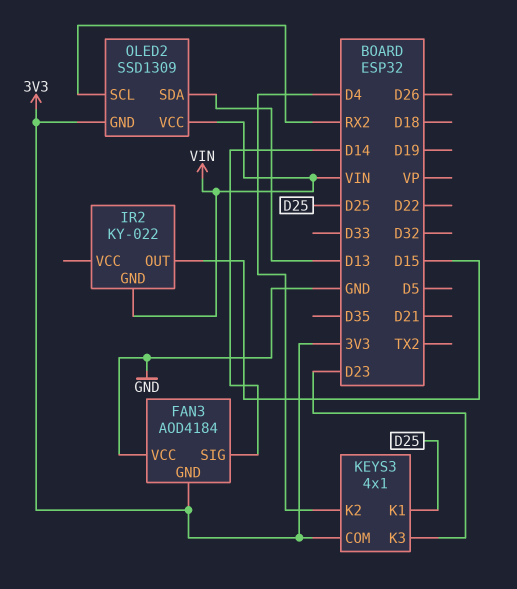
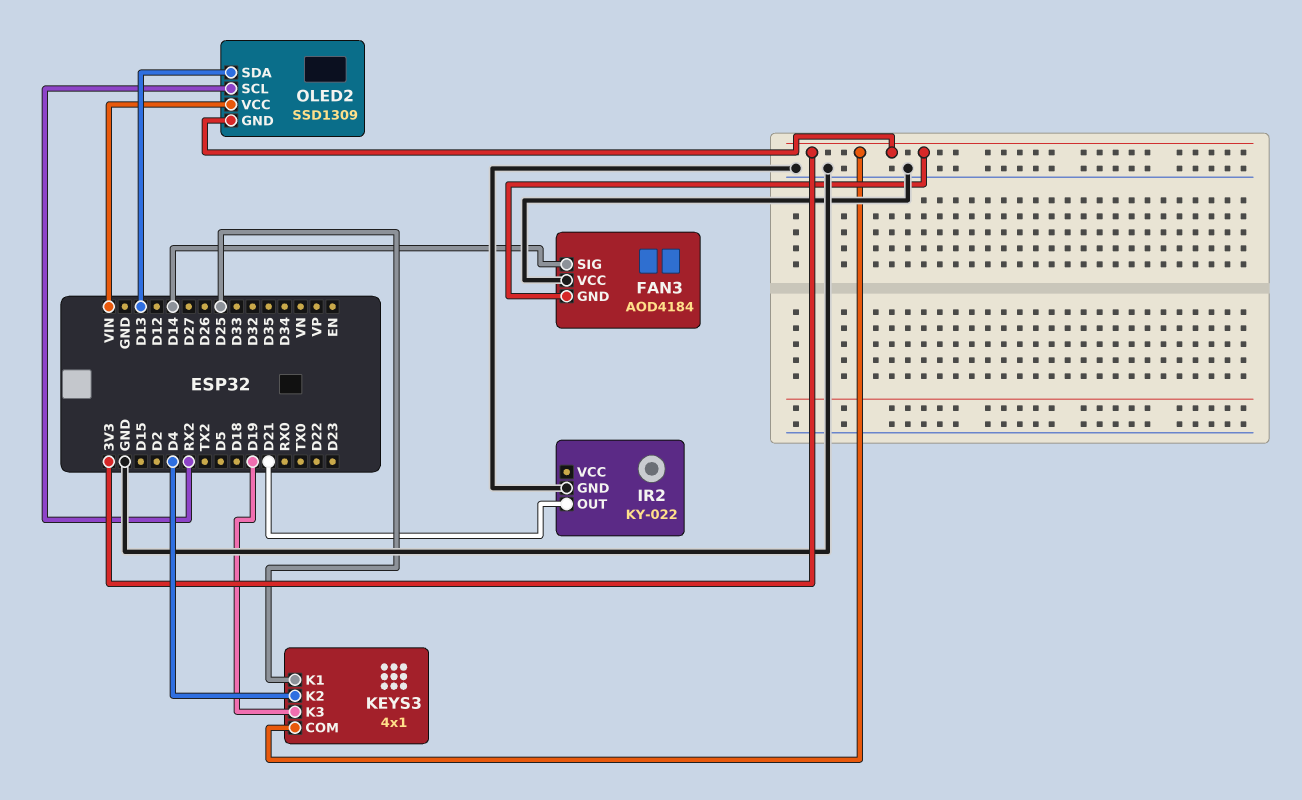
IR2 pin GND: VIN -> GND
IR2 pin OUT: D15 -> D21
KEYS3 pin K3: D23 -> D19

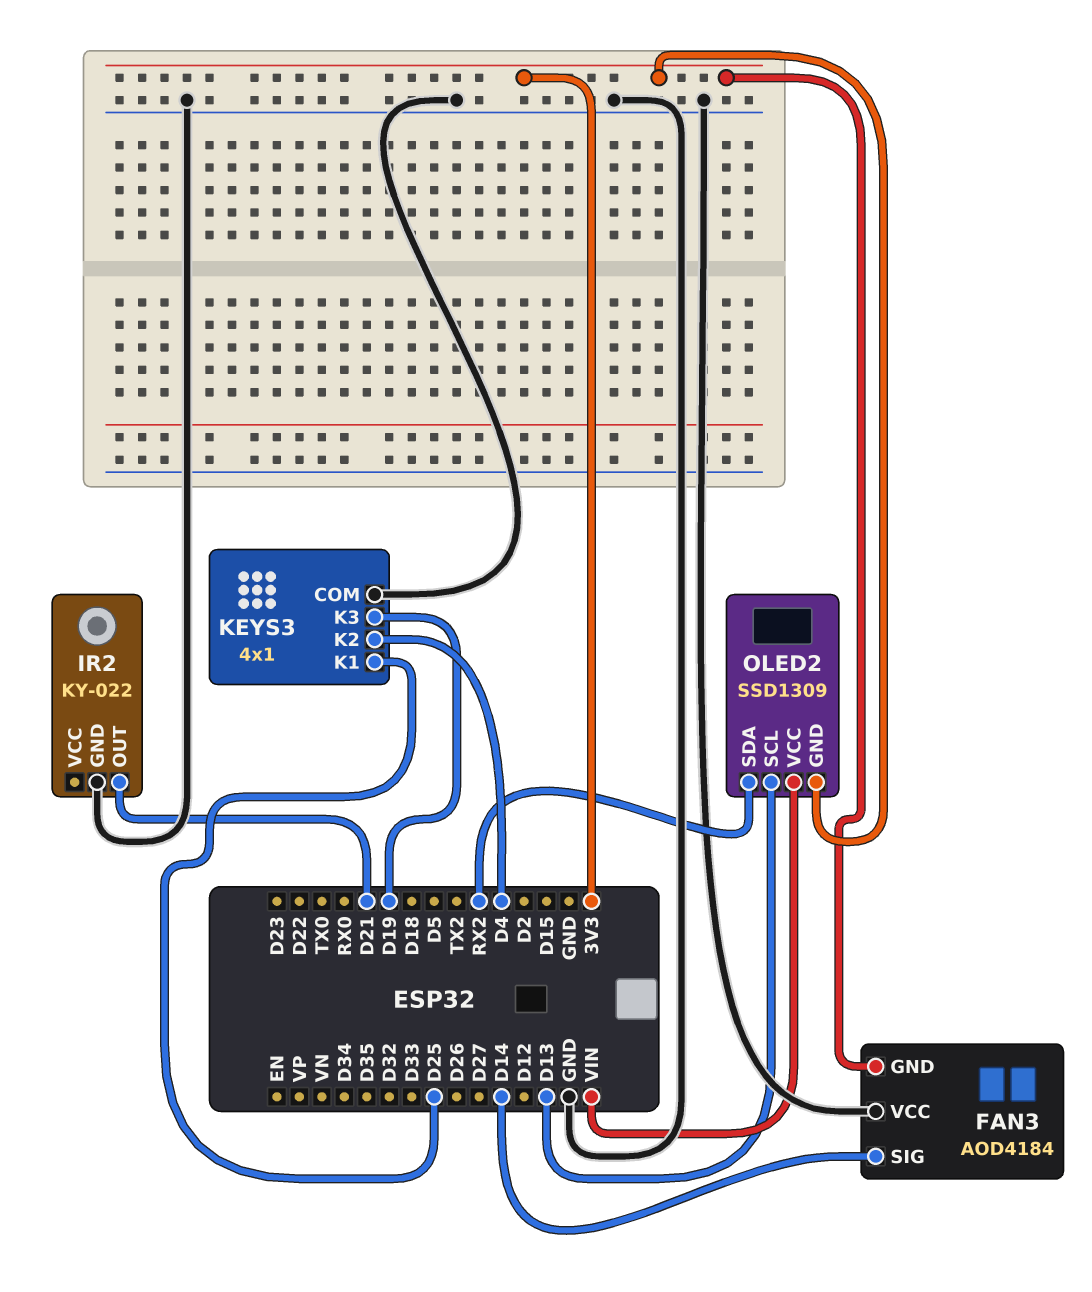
KEYS3 pin COM: 3V3 -> GND
OLED2 pin SCL: RX2 -> D13
OLED2 pin SDA: D13 -> RX2

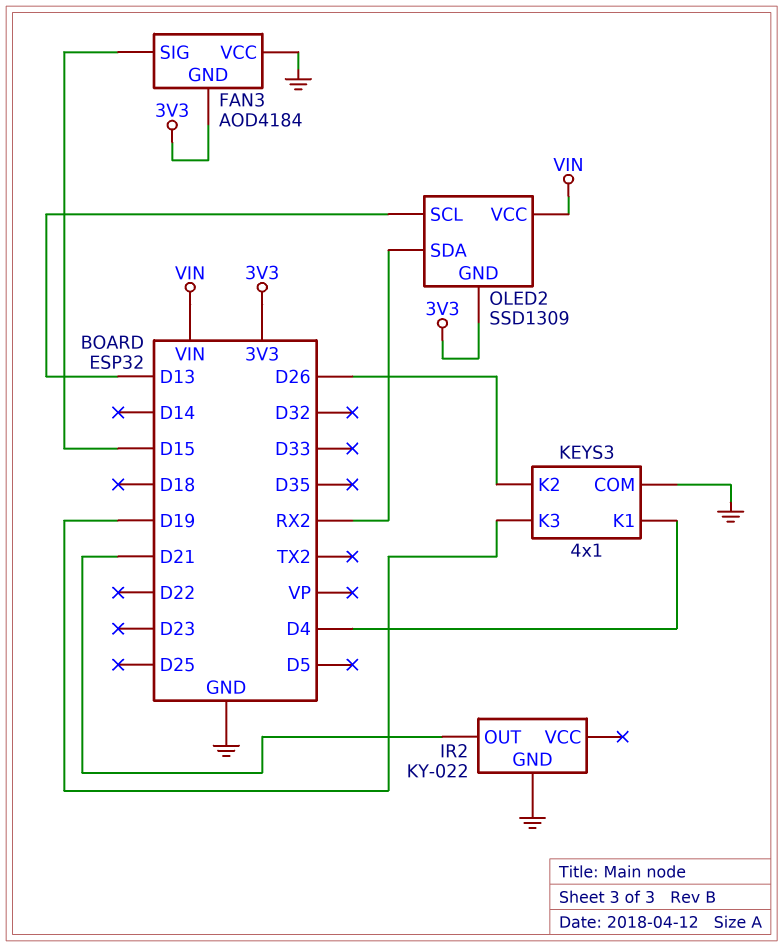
FAN3 pin SIG: D14 -> D15
KEYS3 pin K1: D25 -> D4
KEYS3 pin K2: D4 -> D26

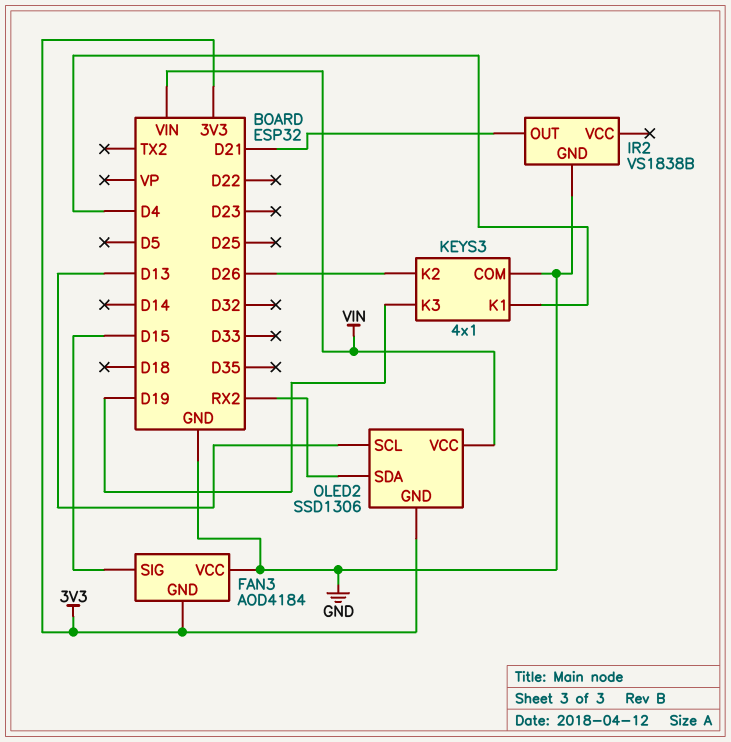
IR2: KY-022 -> VS1838B
OLED2: SSD1309 -> SSD1306

